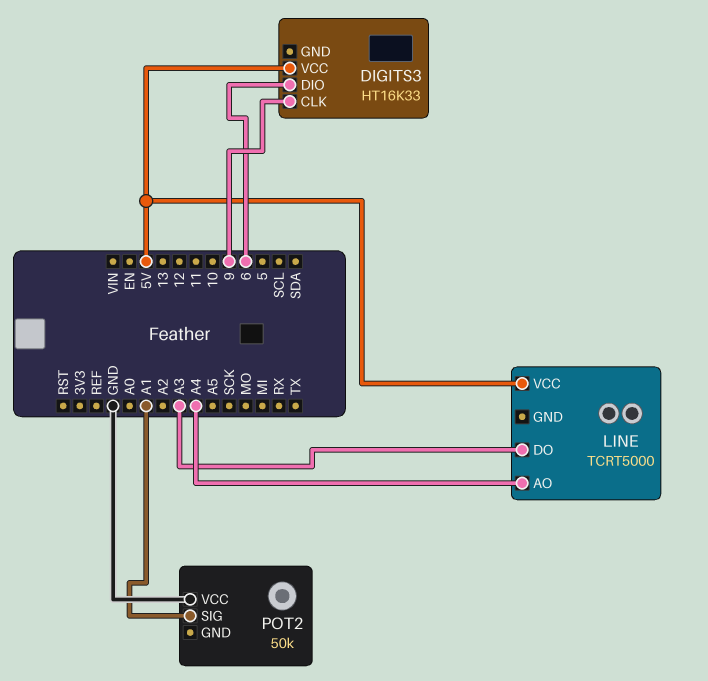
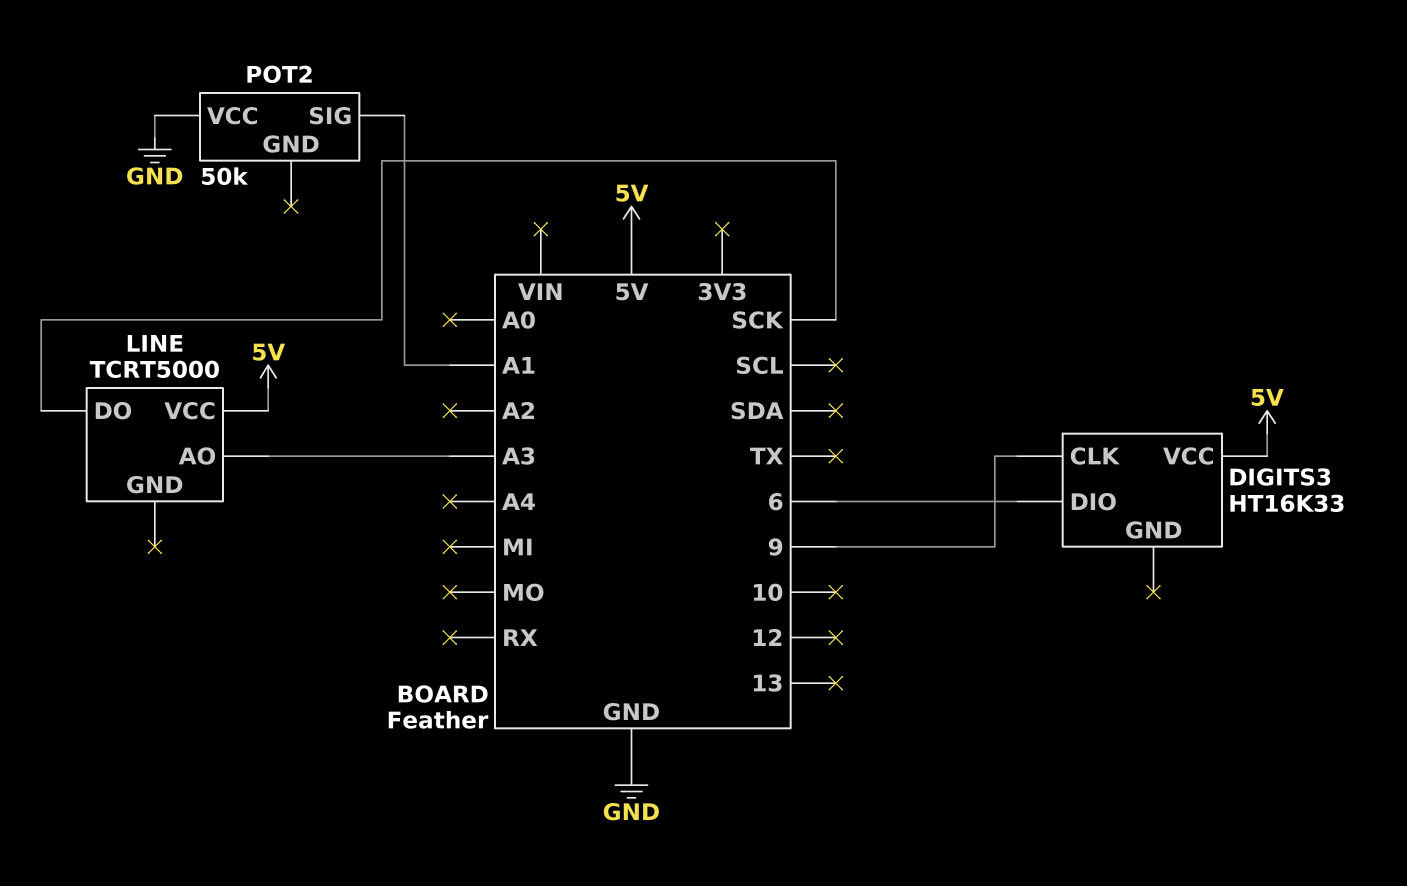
LINE pin AO: A4 -> A3
LINE pin DO: A3 -> SCK

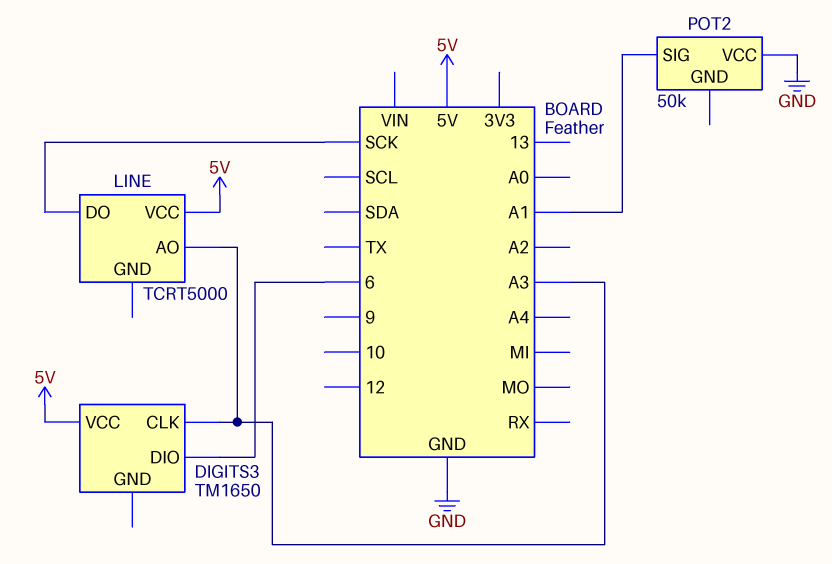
DIGITS3: HT16K33 -> TM1650
DIGITS3 pin CLK: 9 -> A3

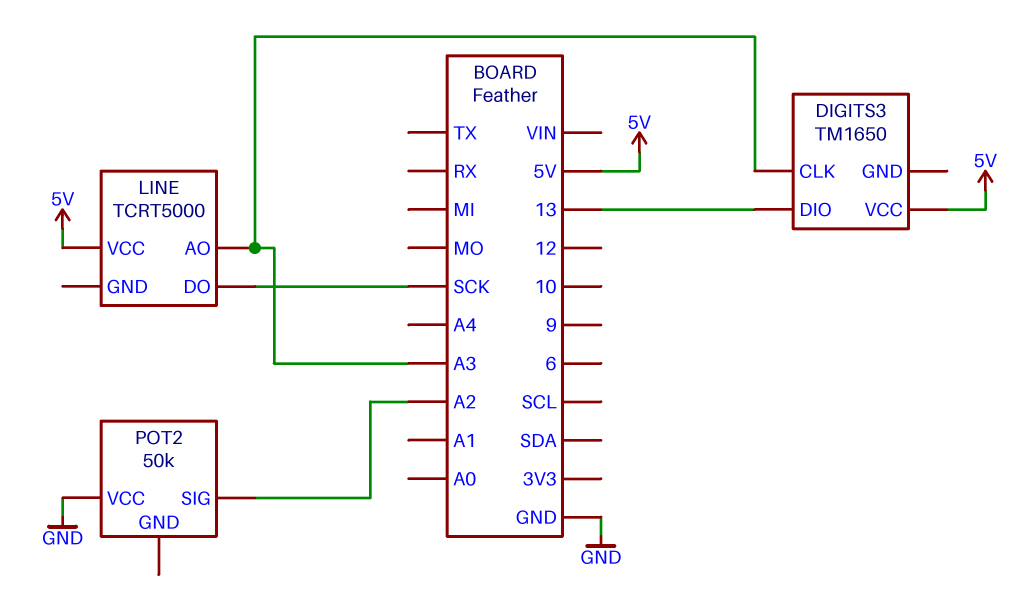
DIGITS3 pin DIO: 6 -> 13
POT2 pin SIG: A1 -> A2

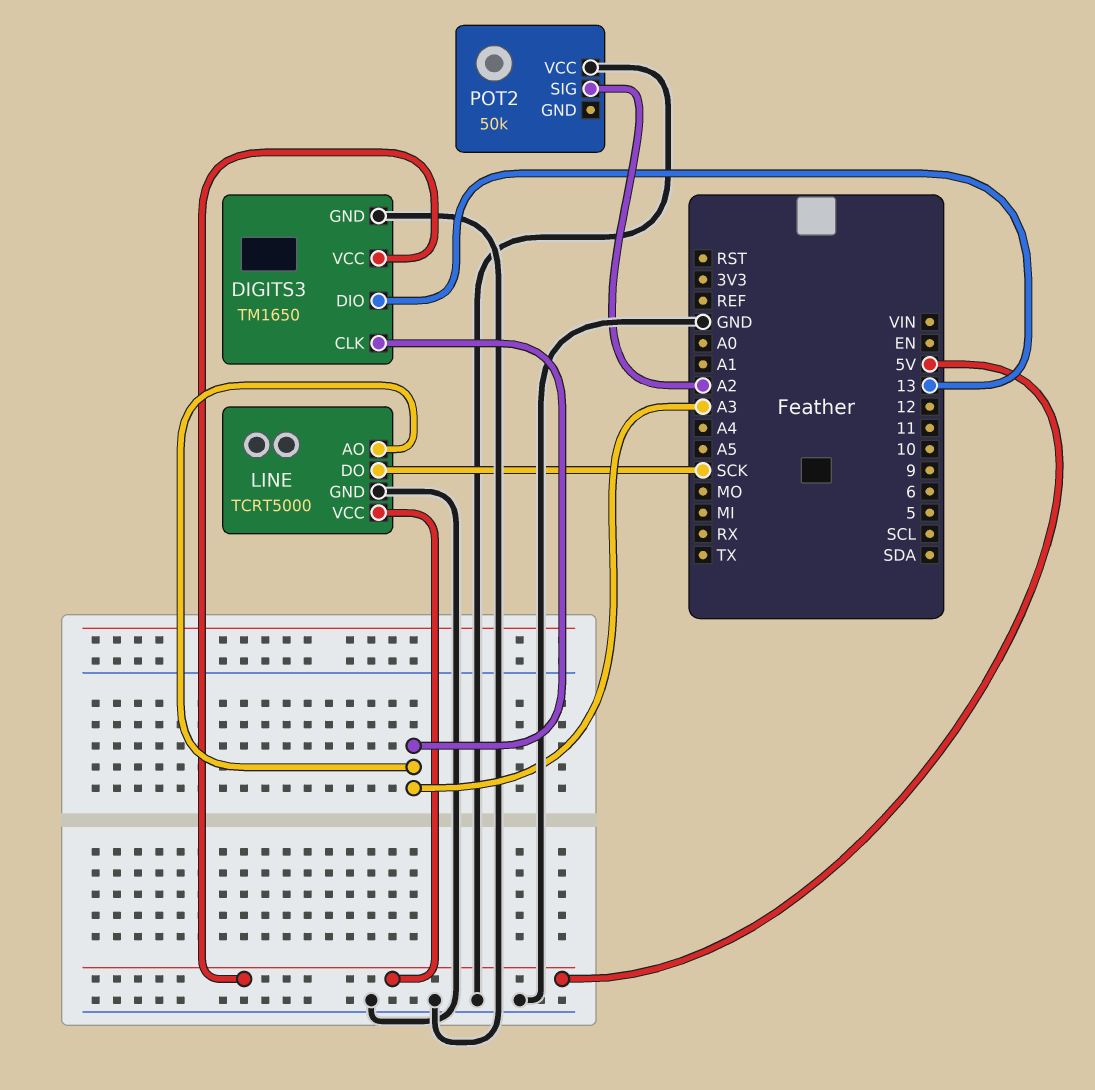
DIGITS3 pin GND: none -> GND
LINE pin GND: none -> GND

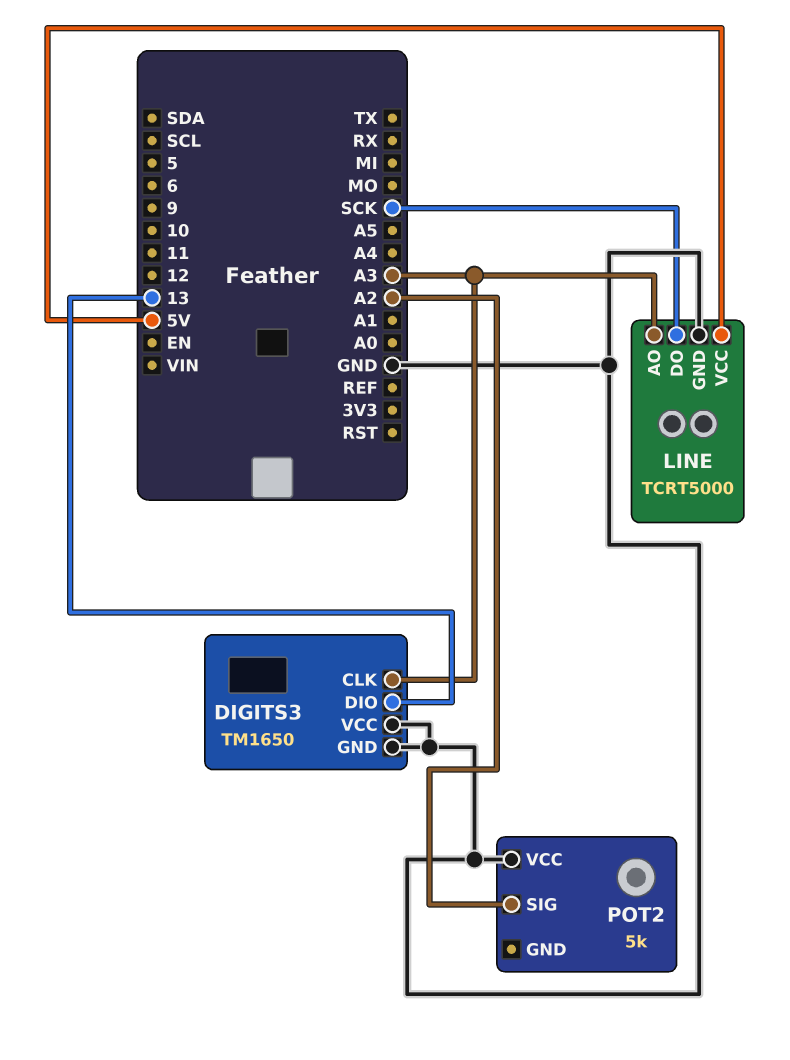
DIGITS3 pin VCC: 5V -> GND
POT2: 50k -> 5k

